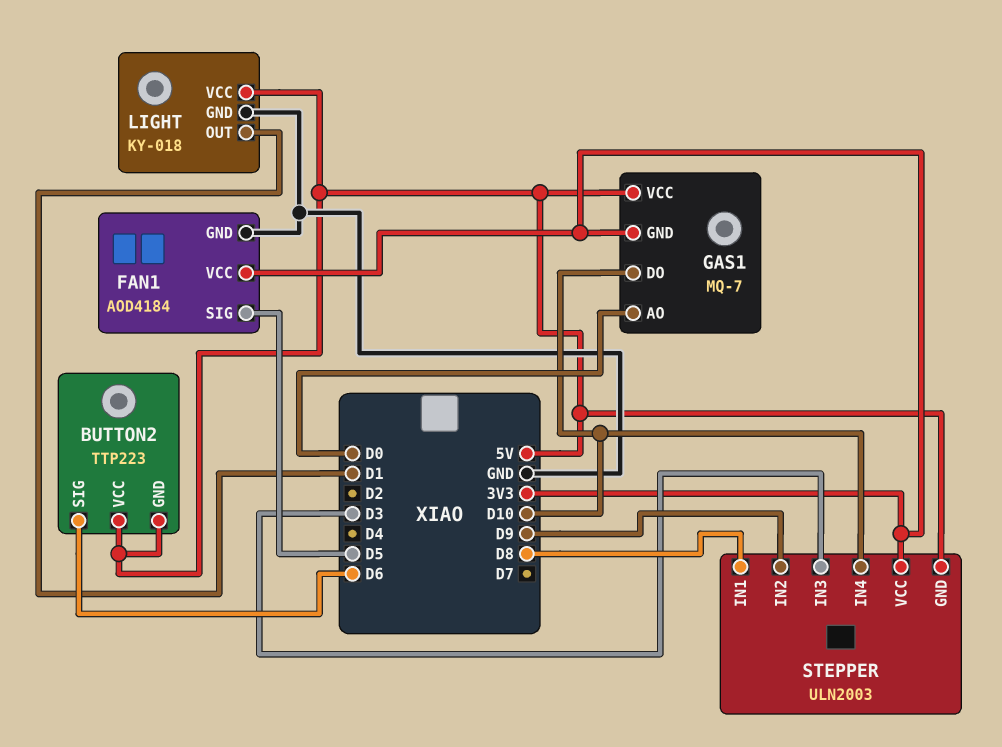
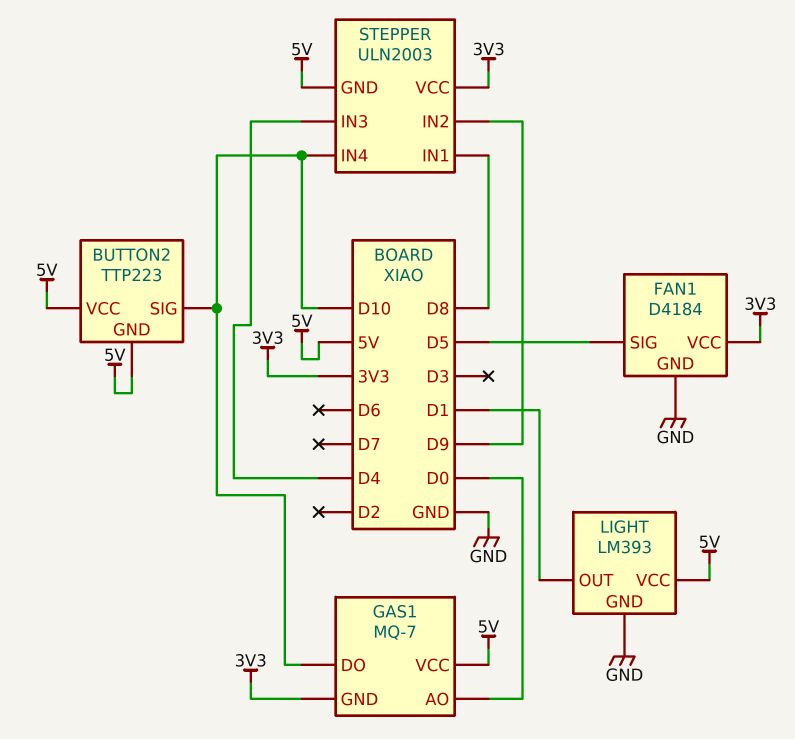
BUTTON2 pin SIG: D6 -> D10
FAN1: AOD4184 -> D4184
LIGHT: KY-018 -> LM393
STEPPER pin IN3: D3 -> D4

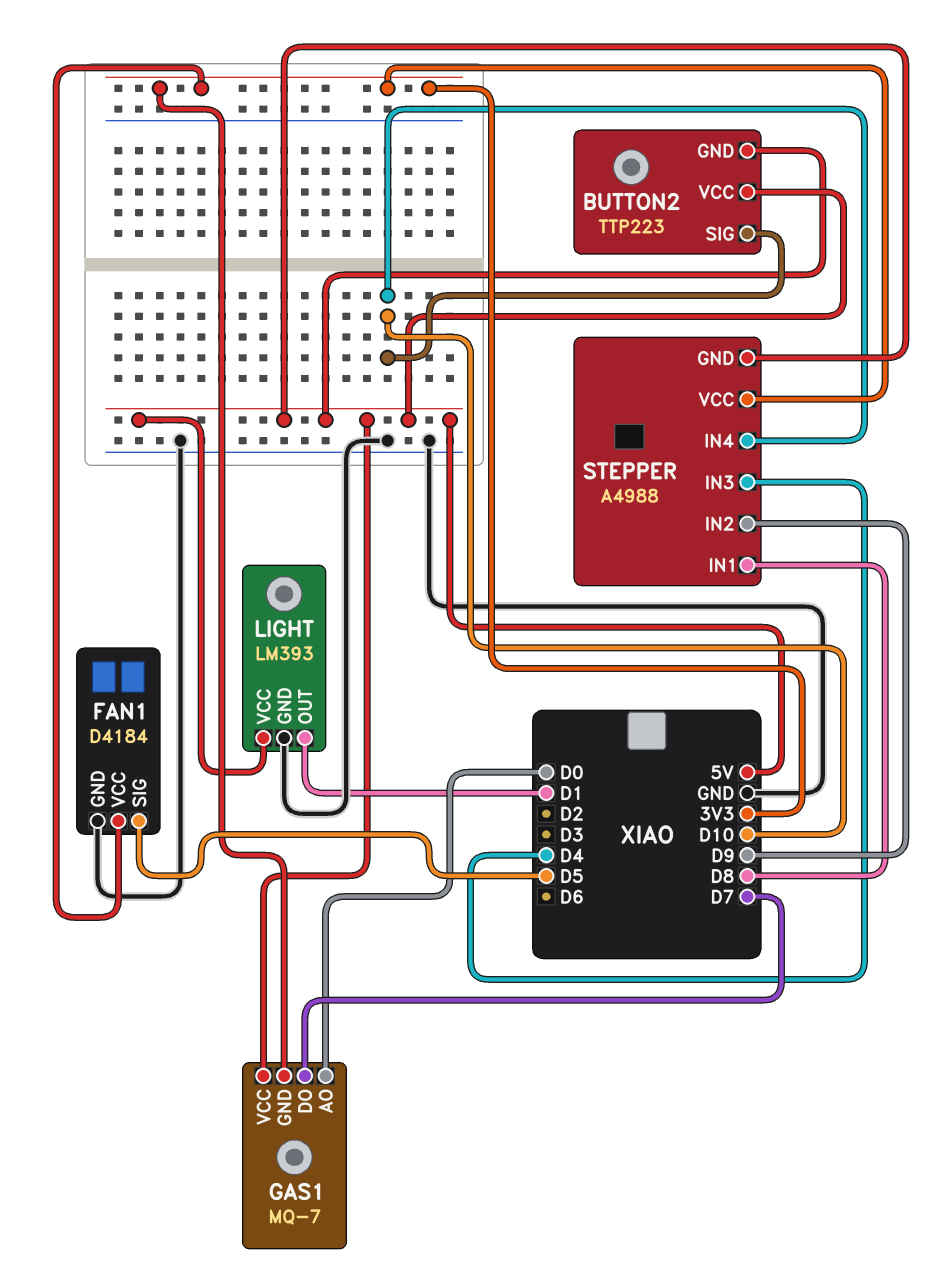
GAS1 pin DO: D10 -> D7
STEPPER: ULN2003 -> A4988

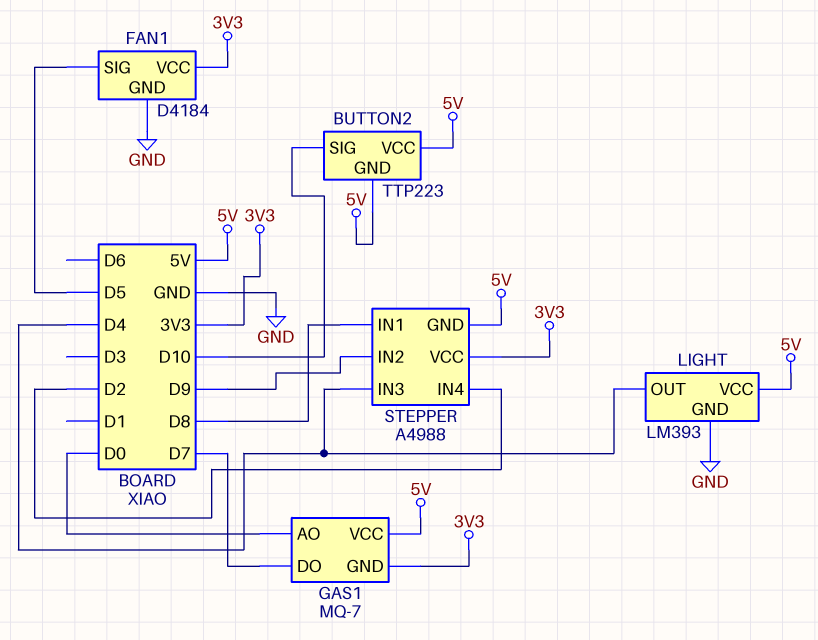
LIGHT pin OUT: D1 -> D4
STEPPER pin IN4: D10 -> D2

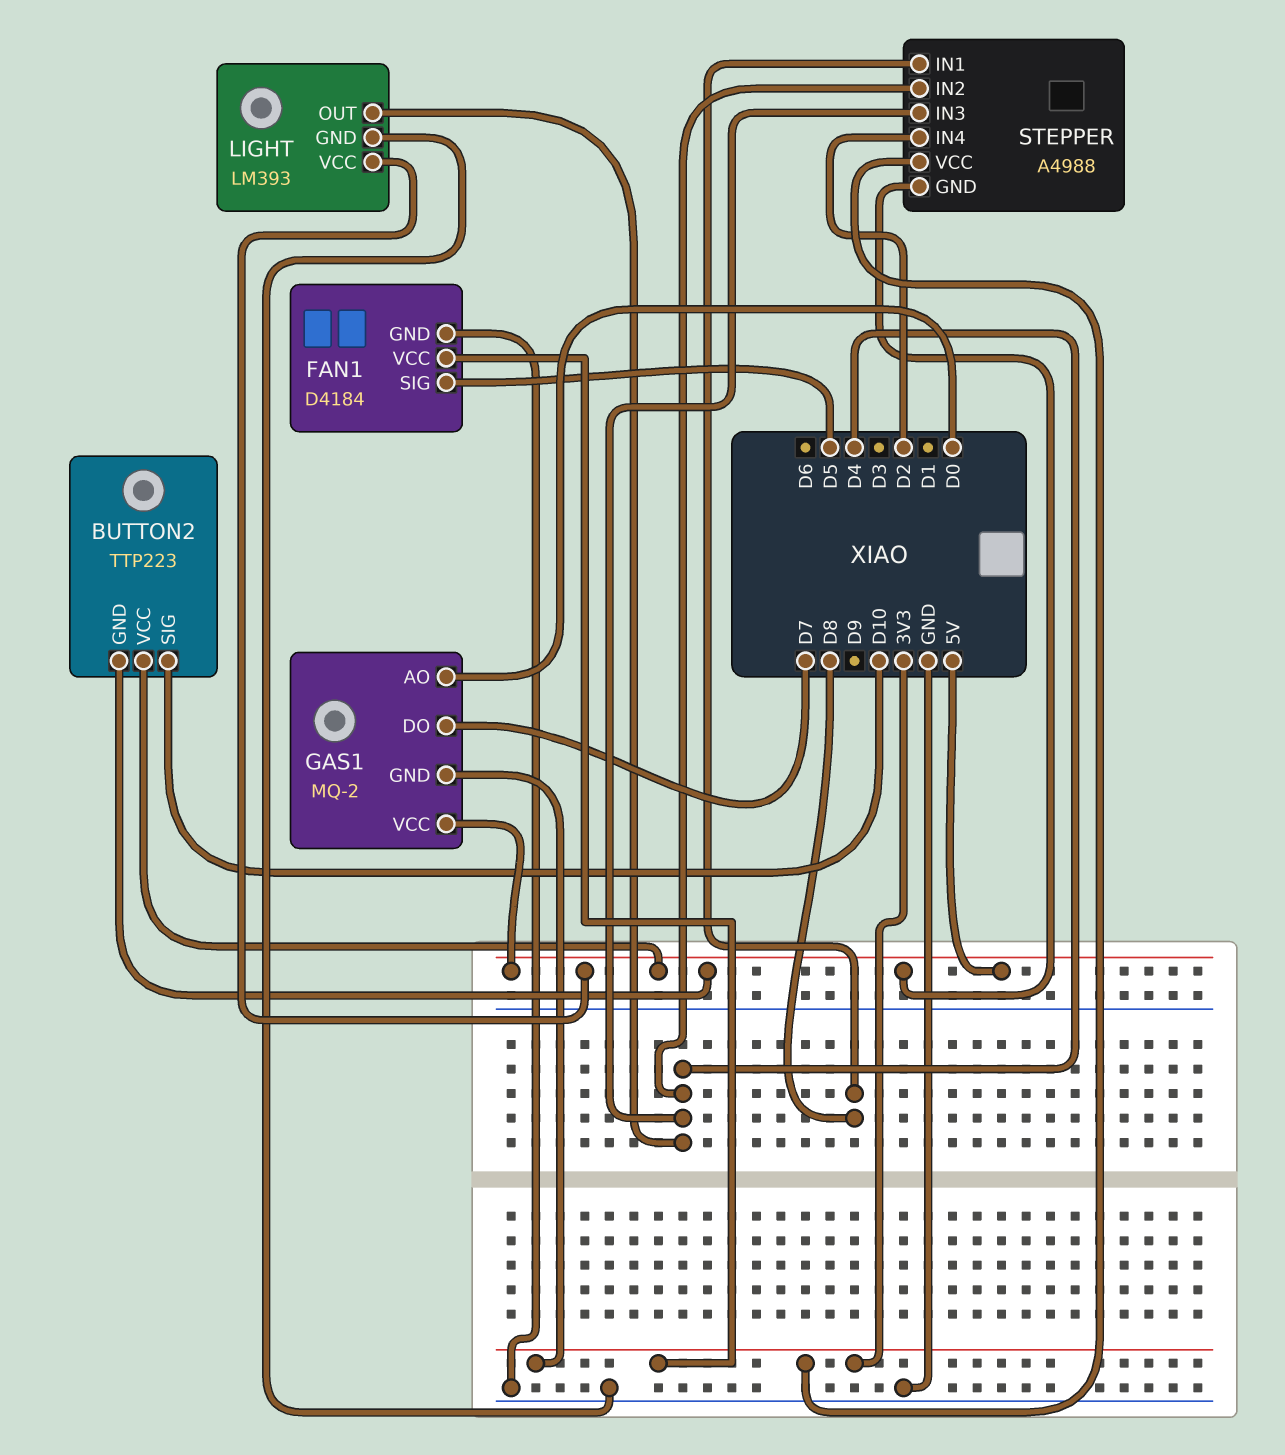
GAS1: MQ-7 -> MQ-2
STEPPER pin IN2: D9 -> D4

